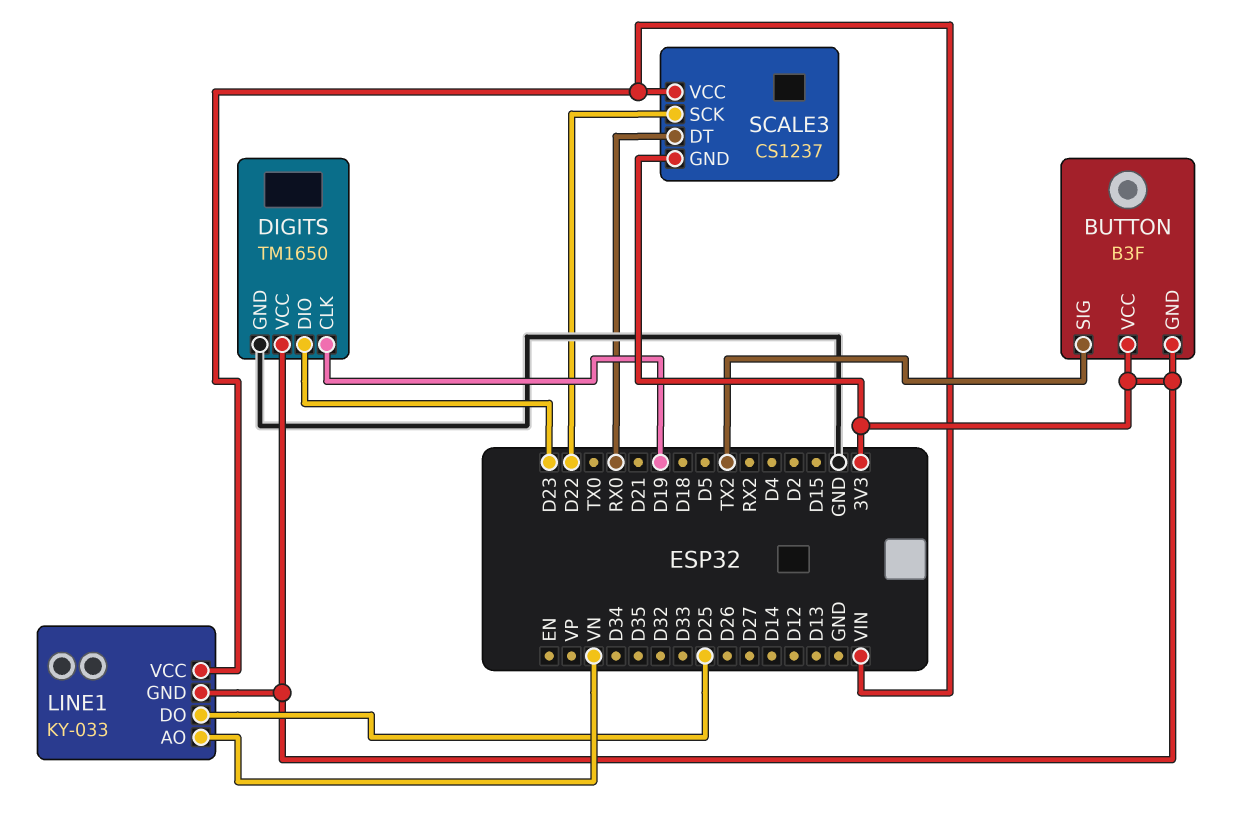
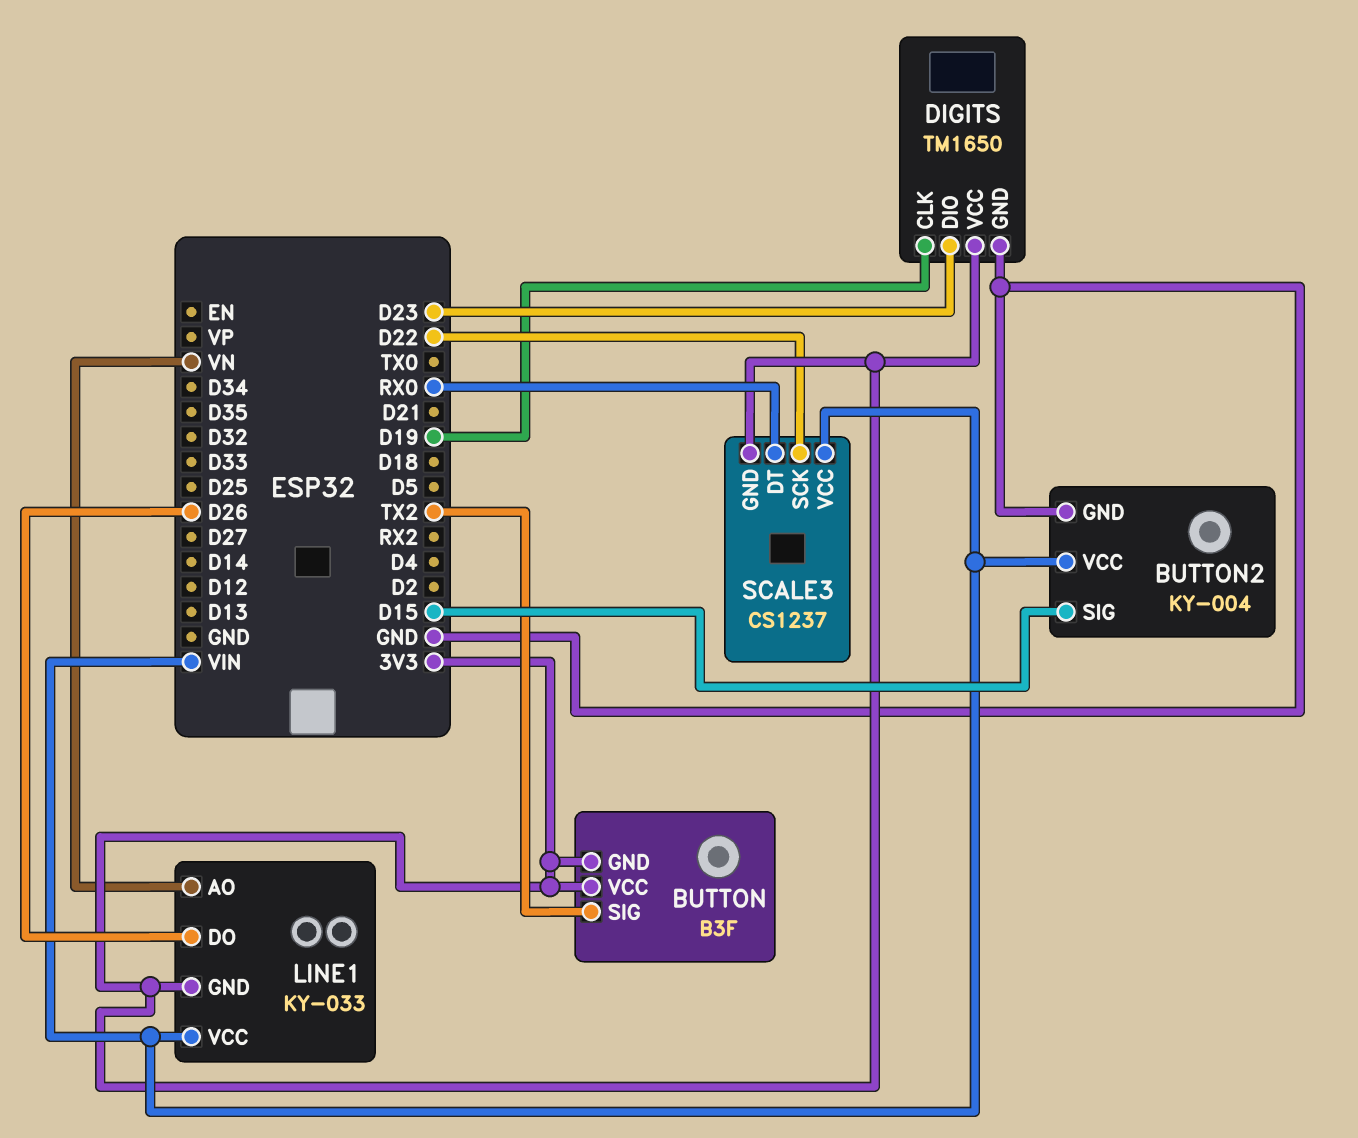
BUTTON2: none -> KY-004
BUTTON2 pin GND: none -> GND
BUTTON2 pin SIG: none -> D15
BUTTON2 pin VCC: none -> VIN
LINE1 pin DO: D25 -> D26

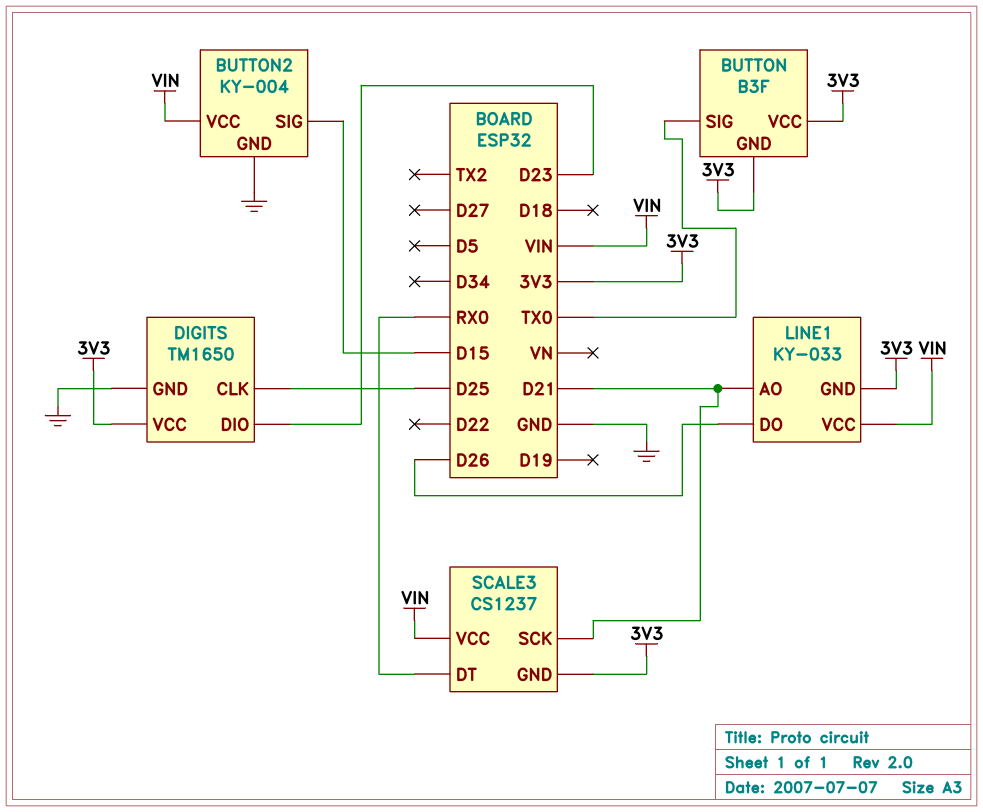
BUTTON pin SIG: TX2 -> TX0
DIGITS pin CLK: D19 -> D25
LINE1 pin AO: VN -> D21
SCALE3 pin SCK: D22 -> D21

